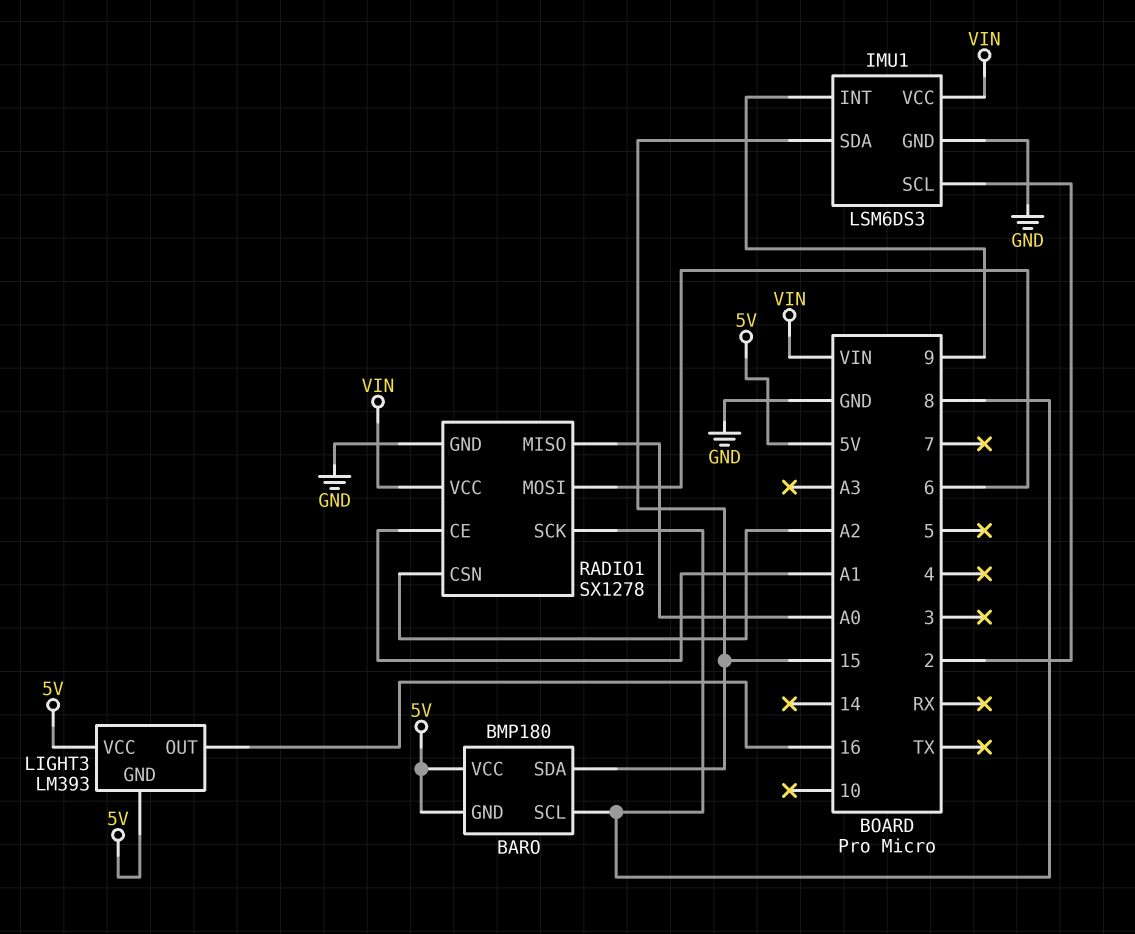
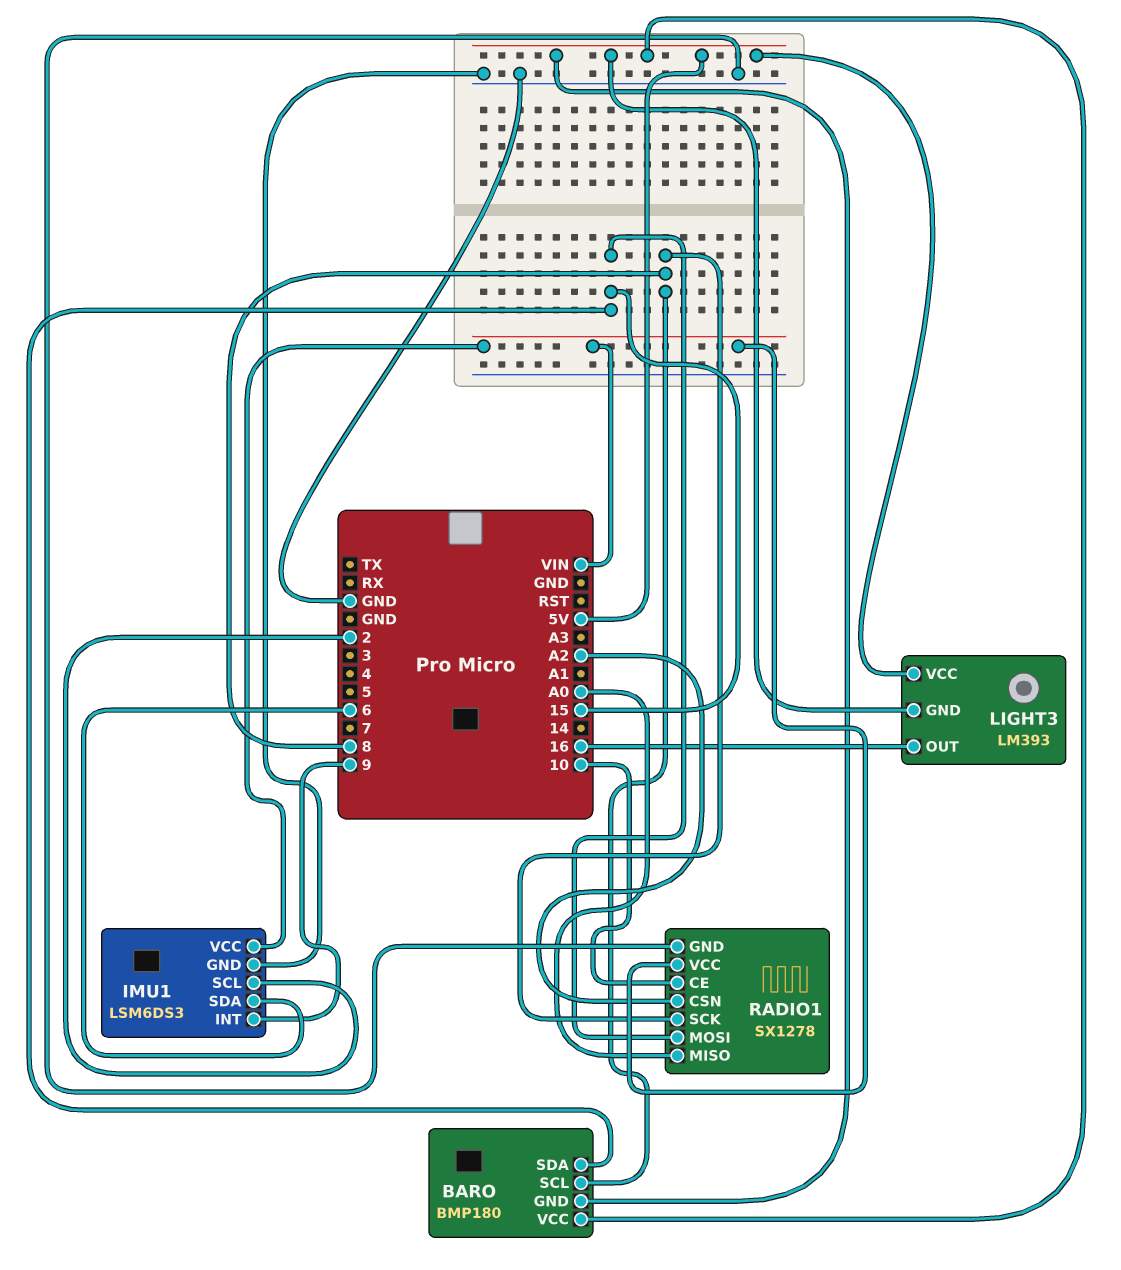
IMU1 pin SDA: 15 -> 6
RADIO1 pin CE: A1 -> 10
RADIO1 pin MOSI: 6 -> 15

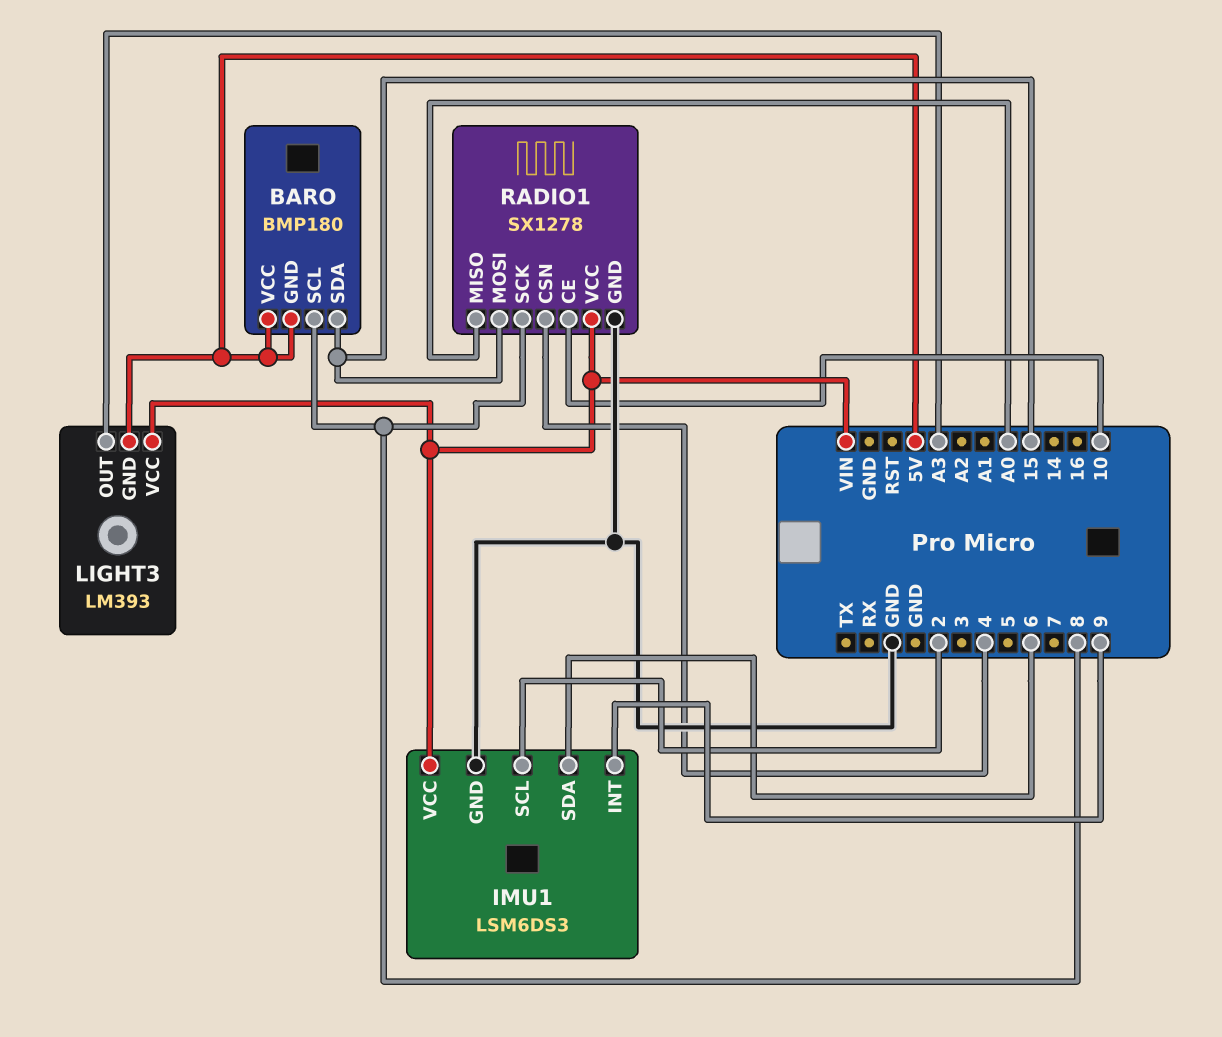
LIGHT3 pin OUT: 16 -> A3
LIGHT3 pin VCC: 5V -> VIN
RADIO1 pin CSN: A2 -> 4

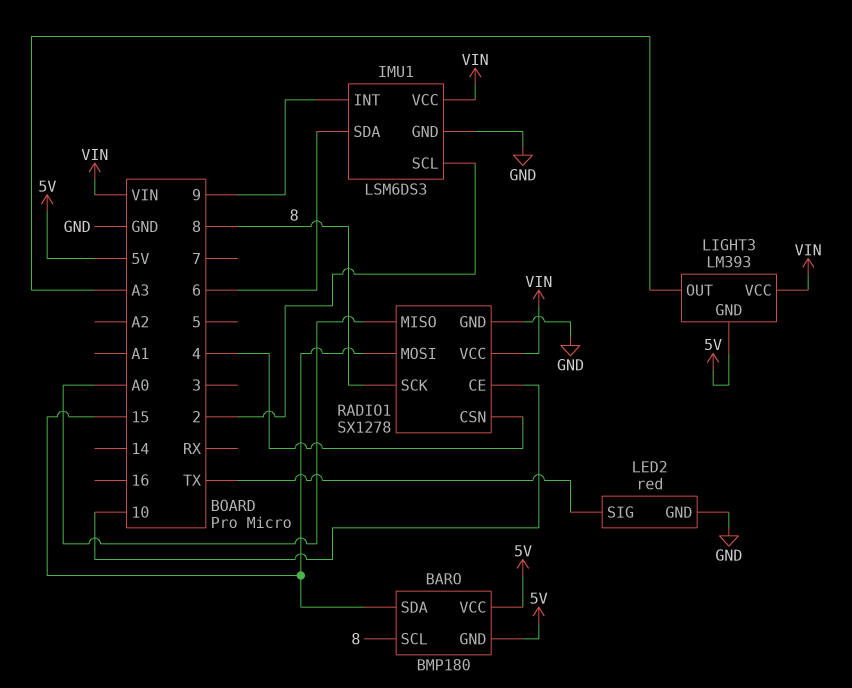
LED2: none -> red
LED2 pin GND: none -> GND
LED2 pin SIG: none -> TX

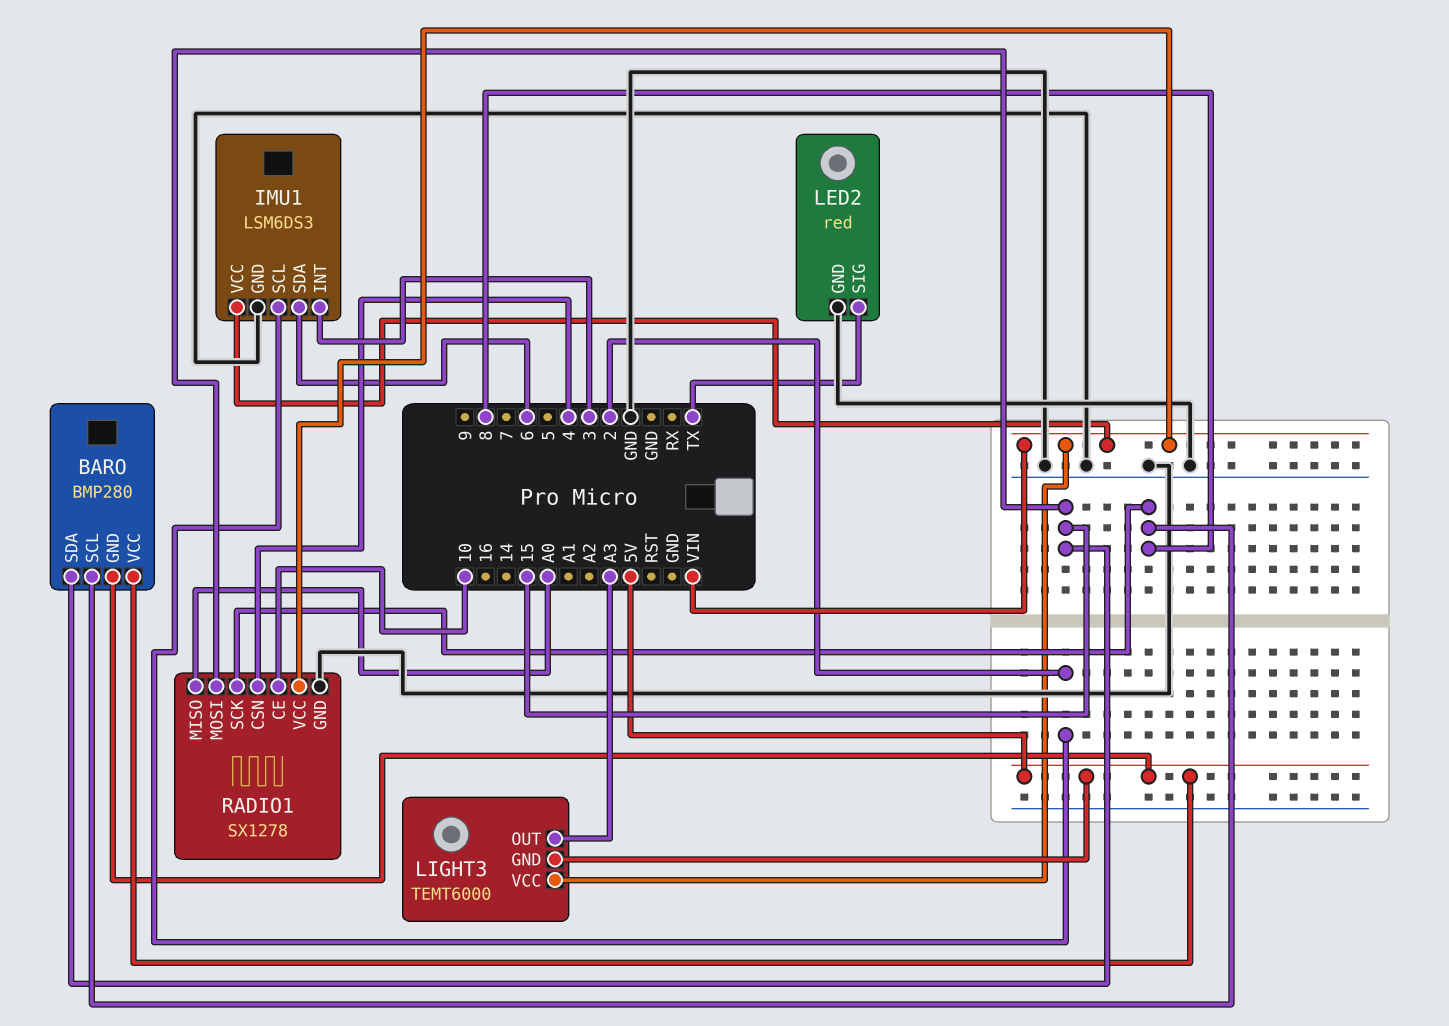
BARO: BMP180 -> BMP280
IMU1 pin INT: 9 -> 3
LIGHT3: LM393 -> TEMT6000

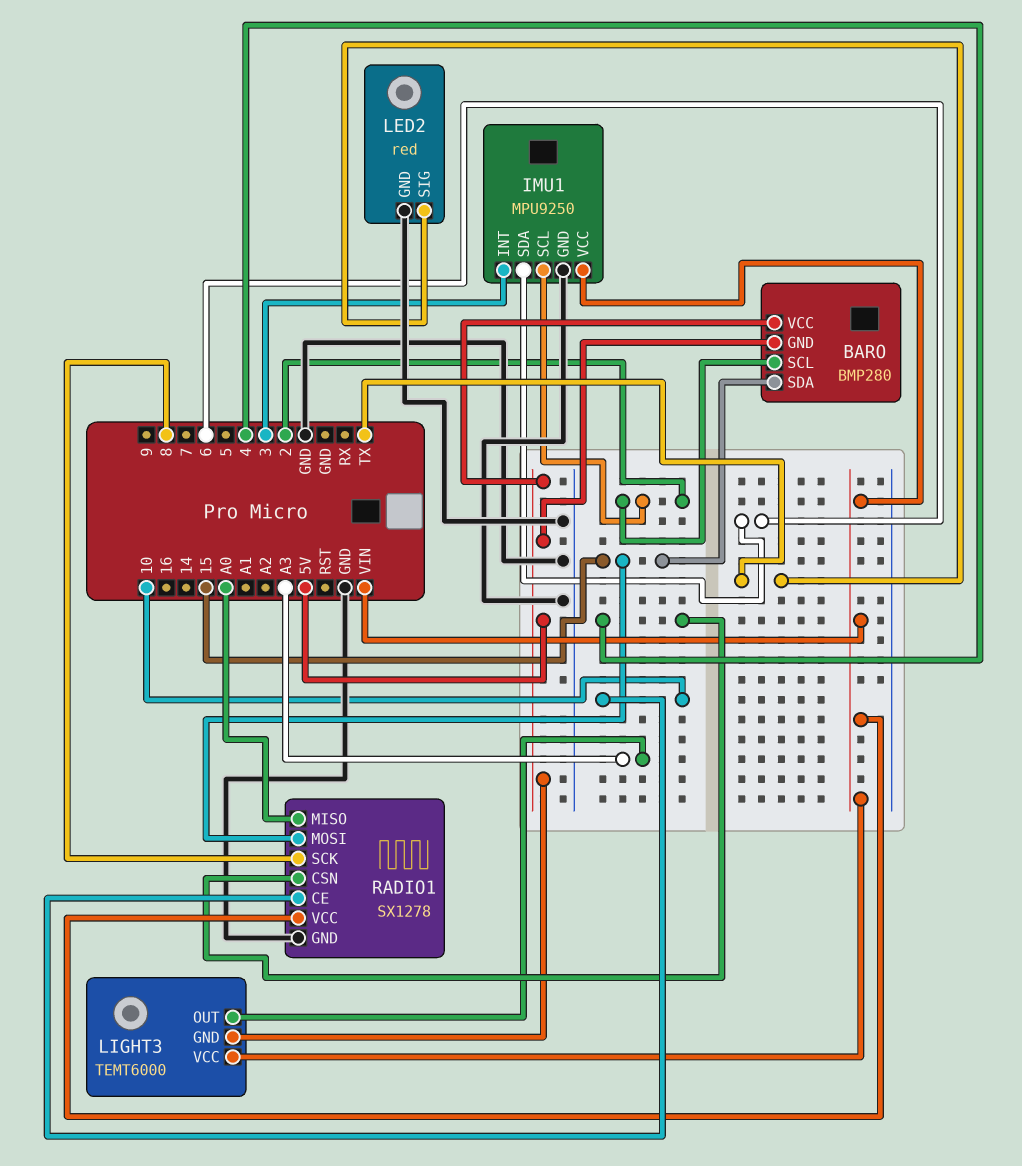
BARO pin SCL: 8 -> 2
IMU1: LSM6DS3 -> MPU9250

